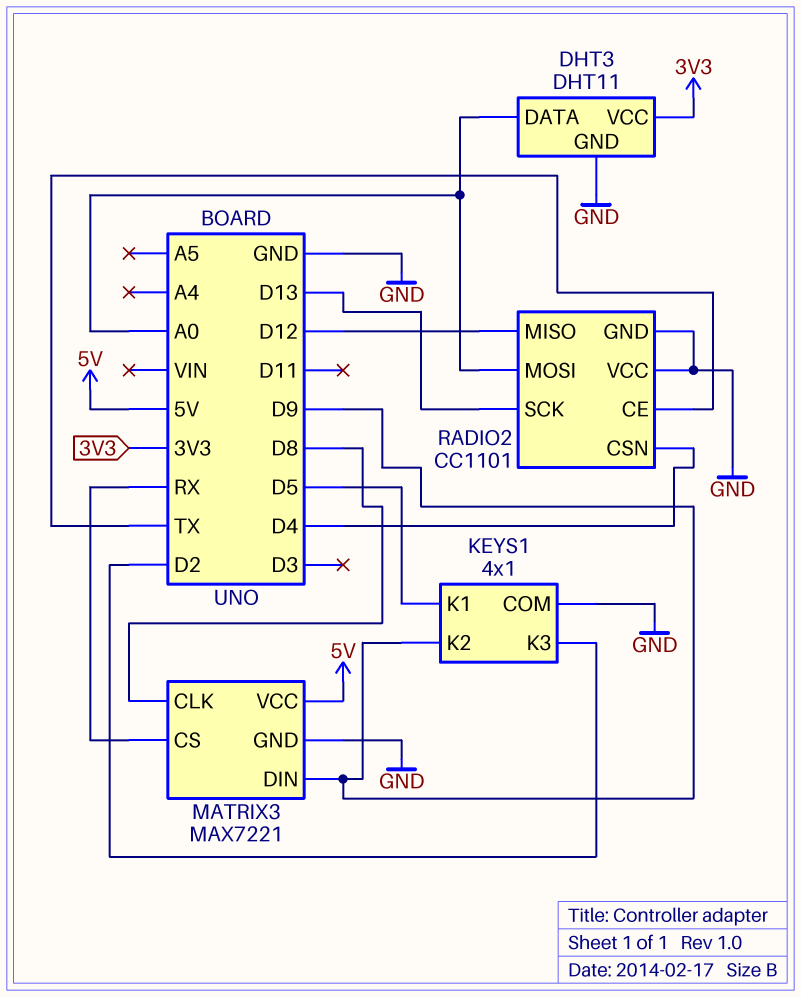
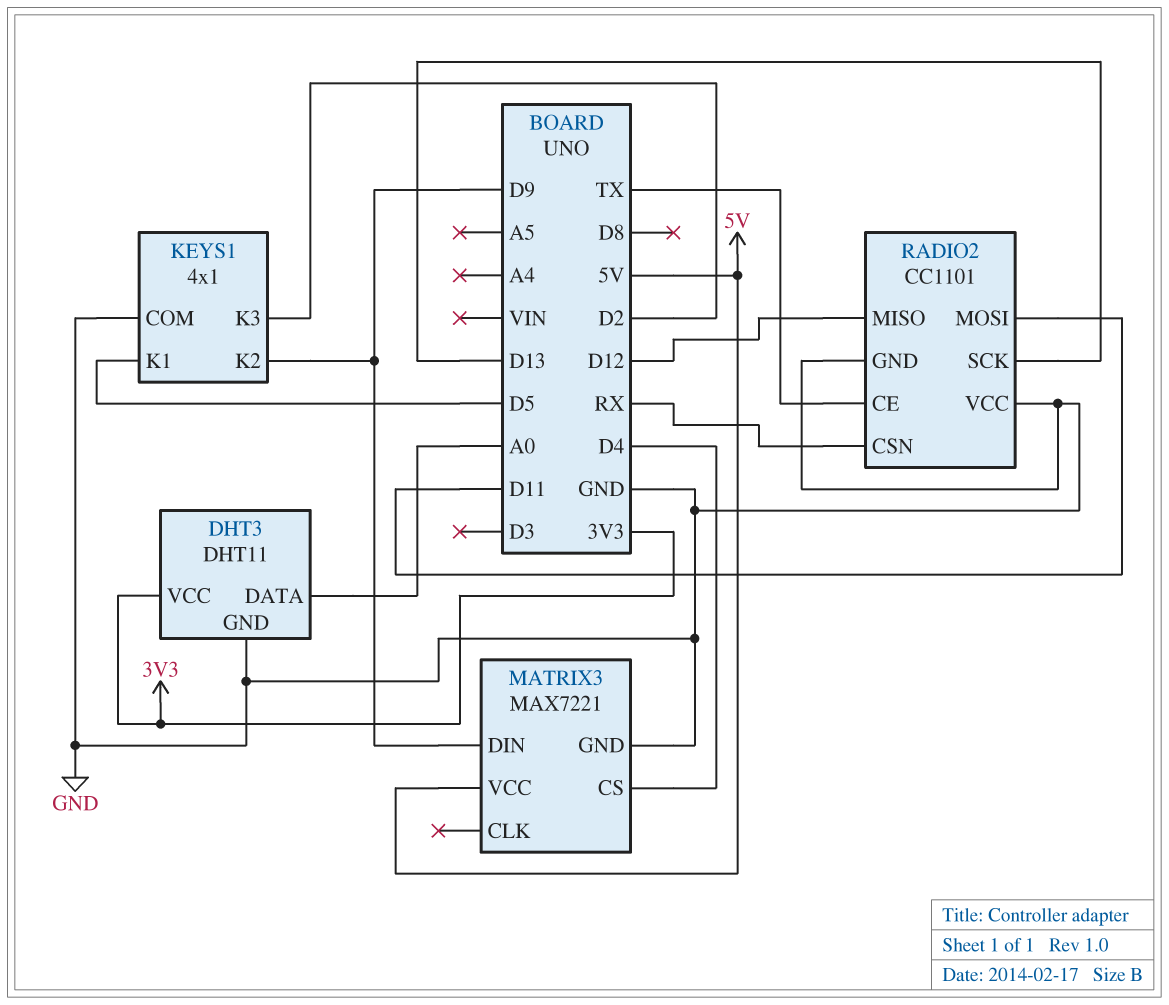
MATRIX3 pin CLK: D8 -> none
MATRIX3 pin CS: RX -> D4
RADIO2 pin CSN: D4 -> RX
RADIO2 pin MOSI: A0 -> D11

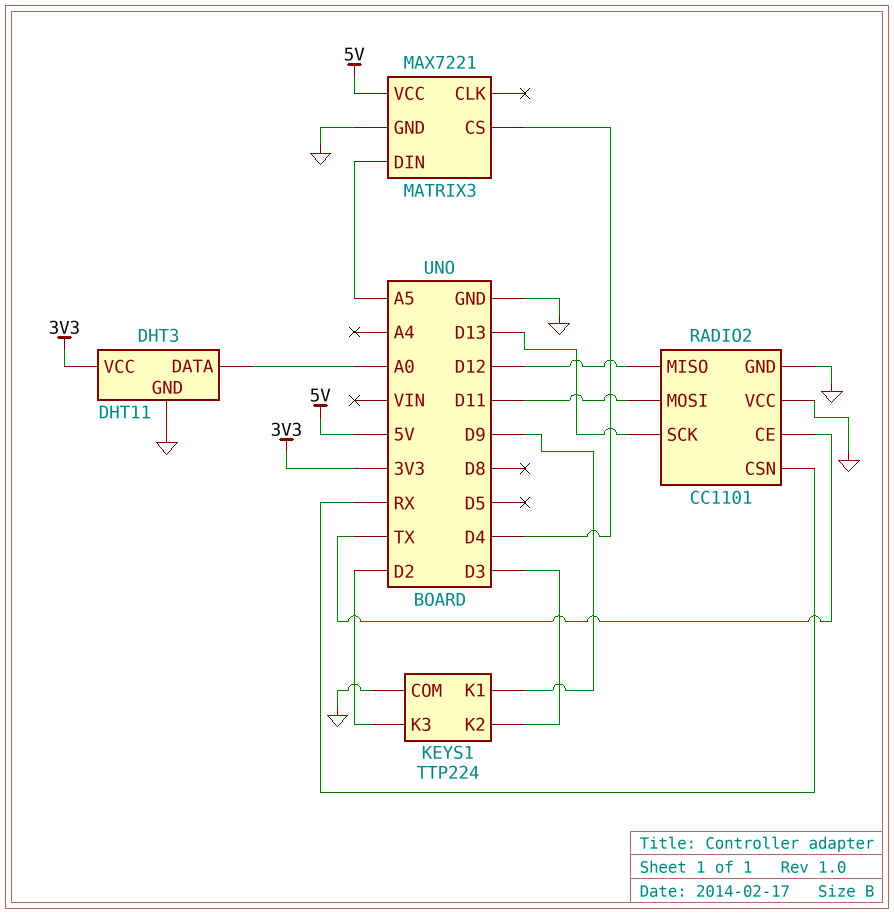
KEYS1: 4x1 -> TTP224
KEYS1 pin K1: D5 -> D9
KEYS1 pin K2: D9 -> D3
MATRIX3 pin DIN: D9 -> A5

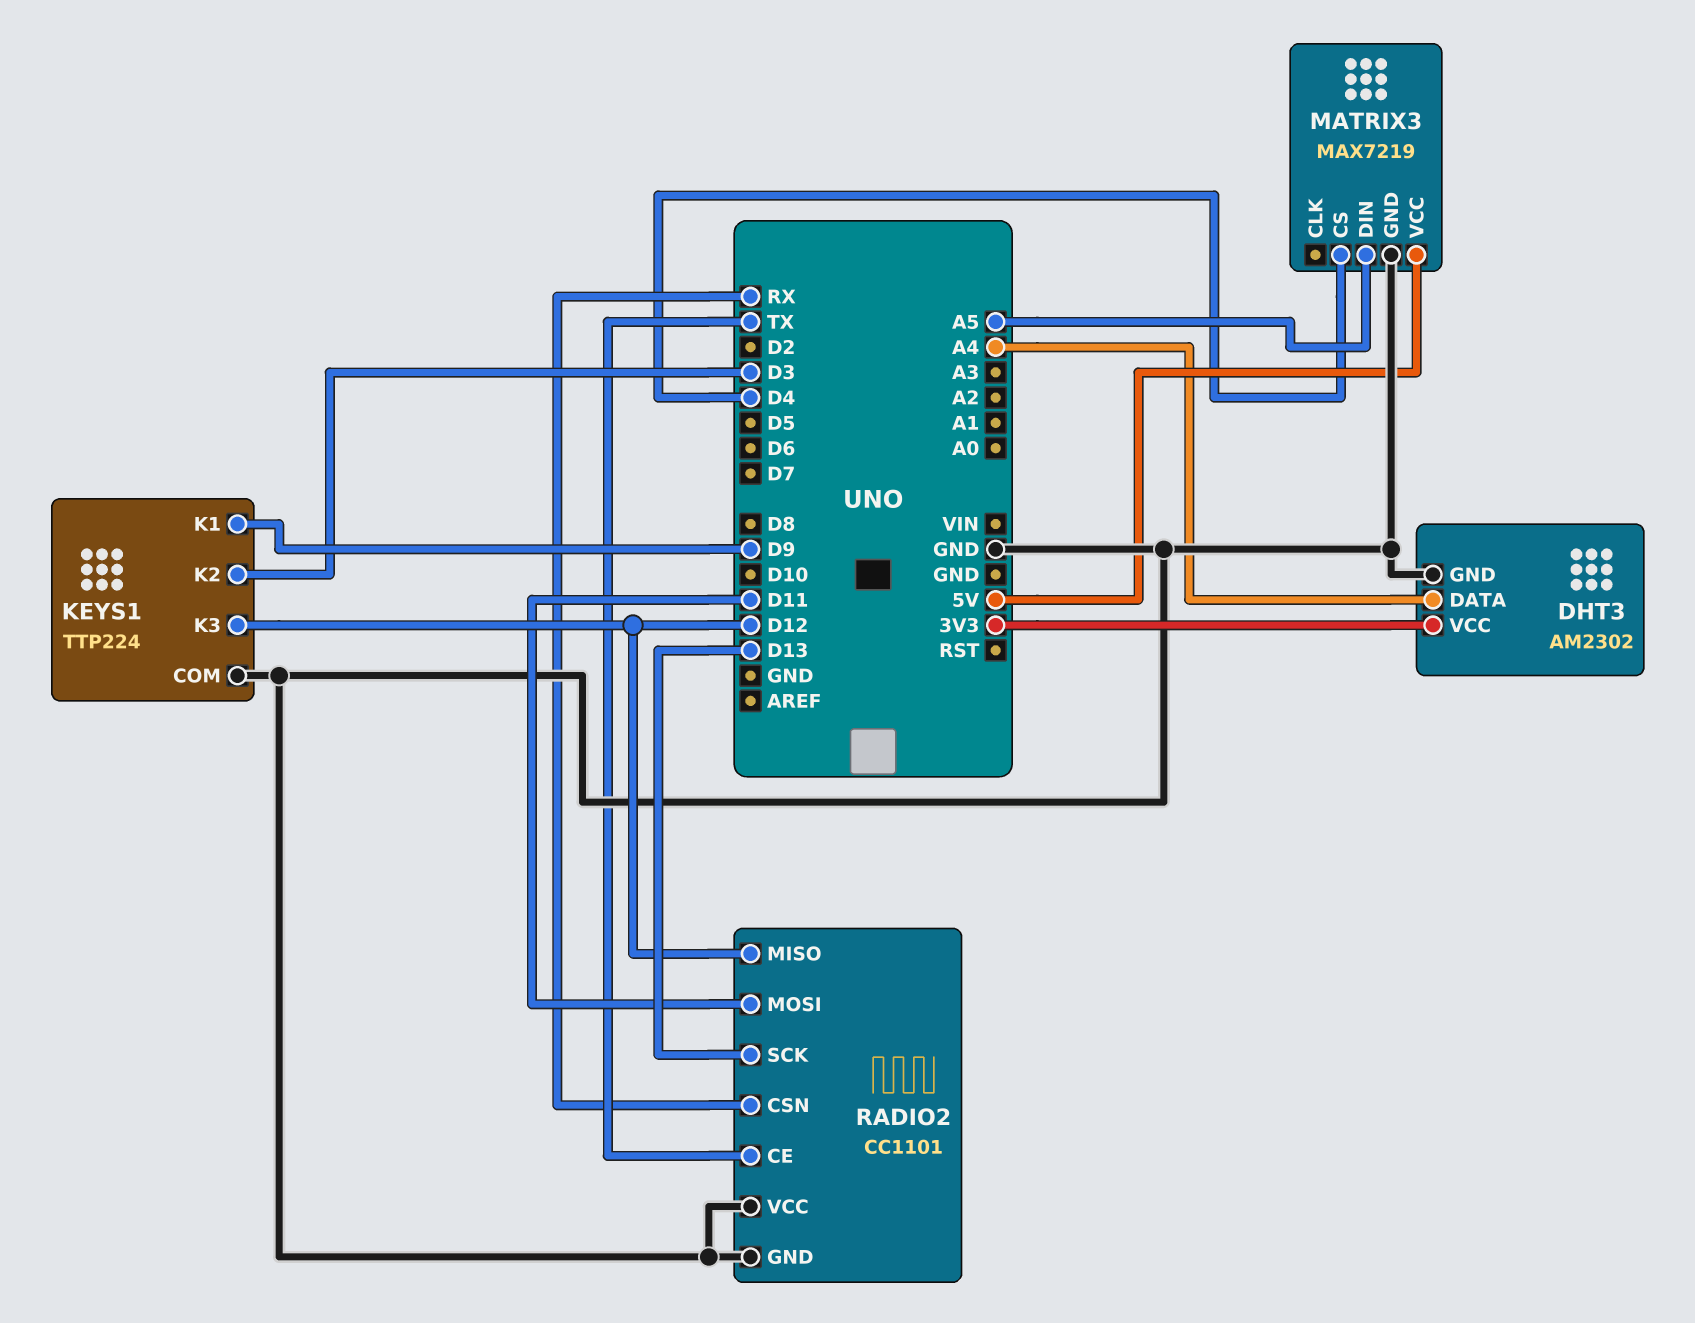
DHT3: DHT11 -> AM2302
DHT3 pin DATA: A0 -> A4
KEYS1 pin K3: D2 -> D12
MATRIX3: MAX7221 -> MAX7219

